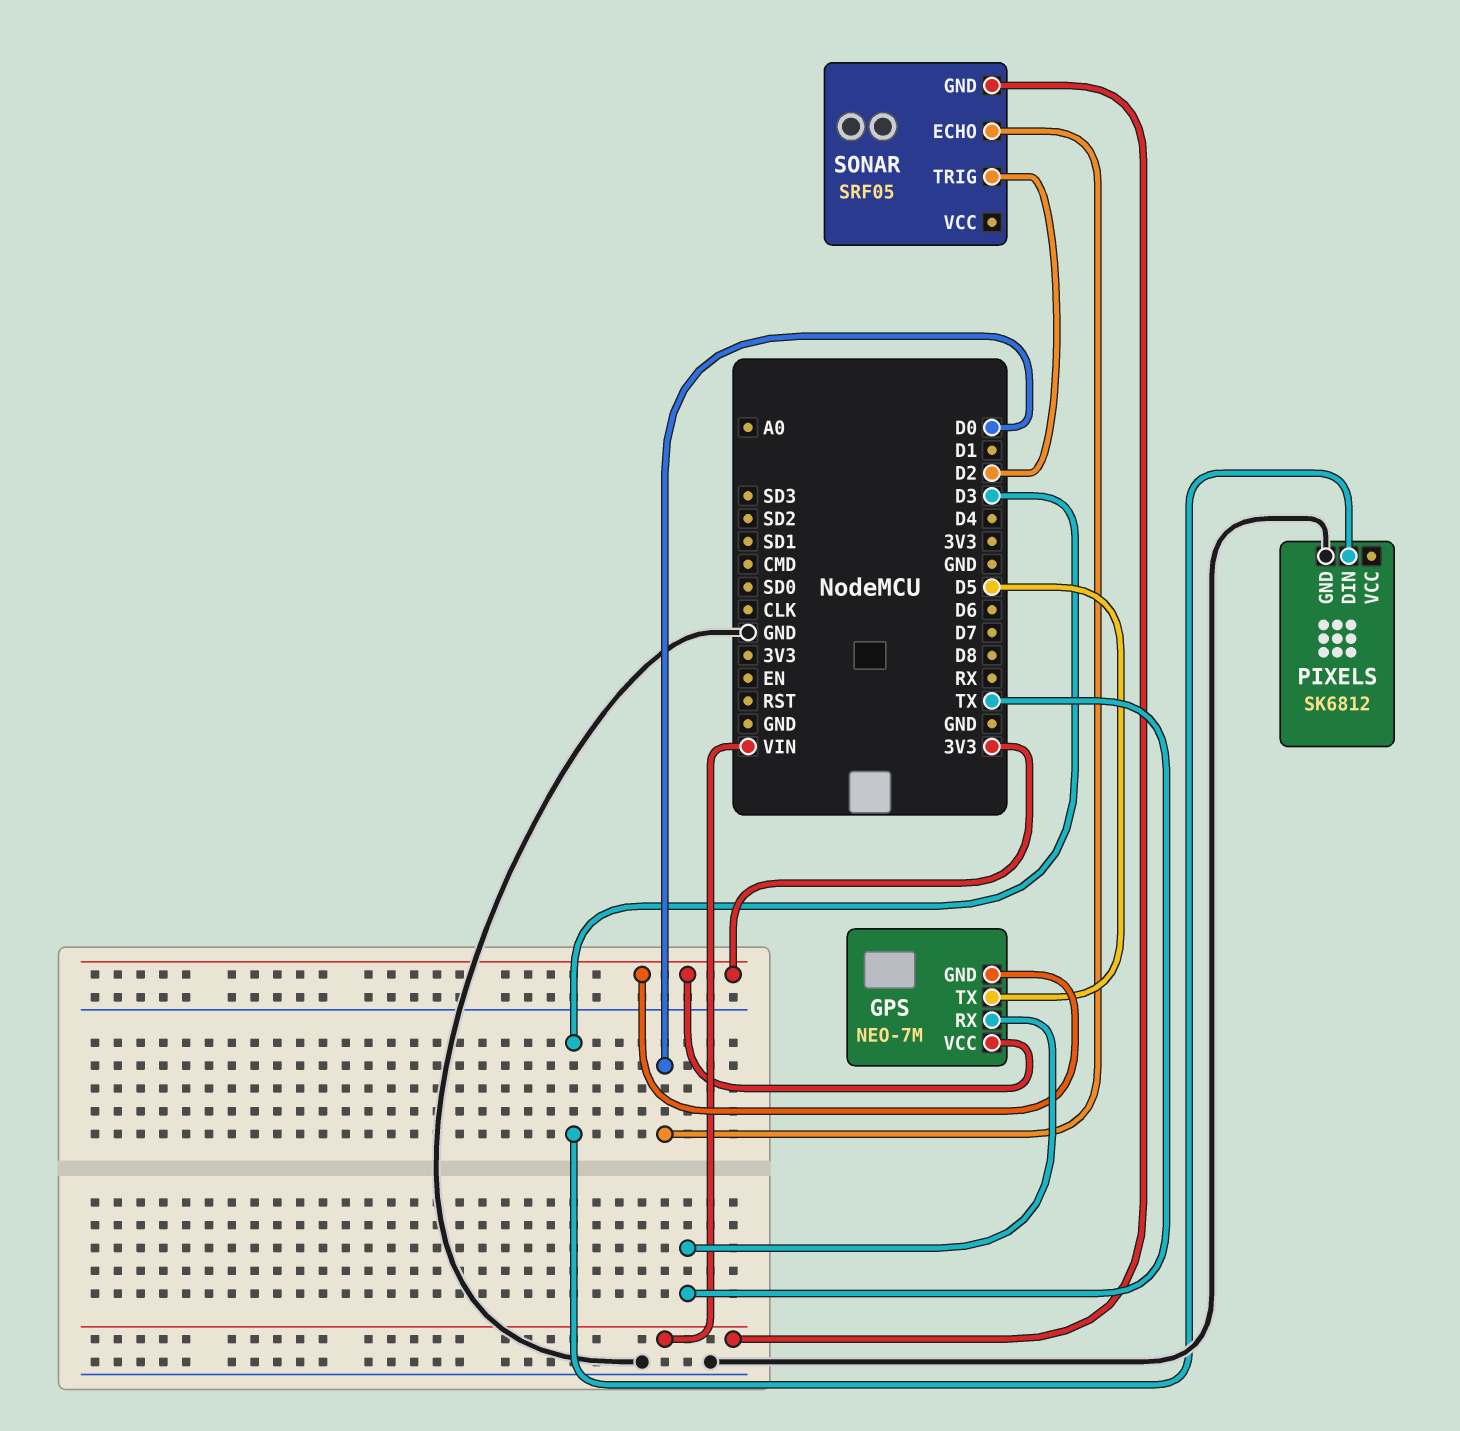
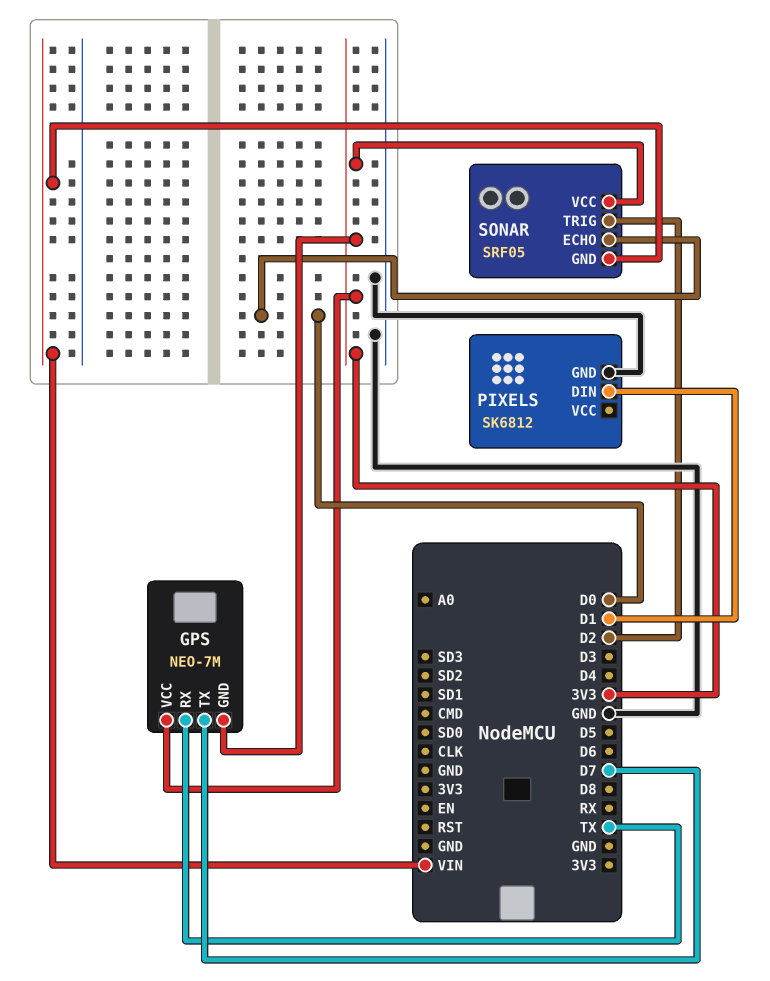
GPS pin TX: D5 -> D7
PIXELS pin DIN: D3 -> D1
SONAR pin VCC: none -> 3V3

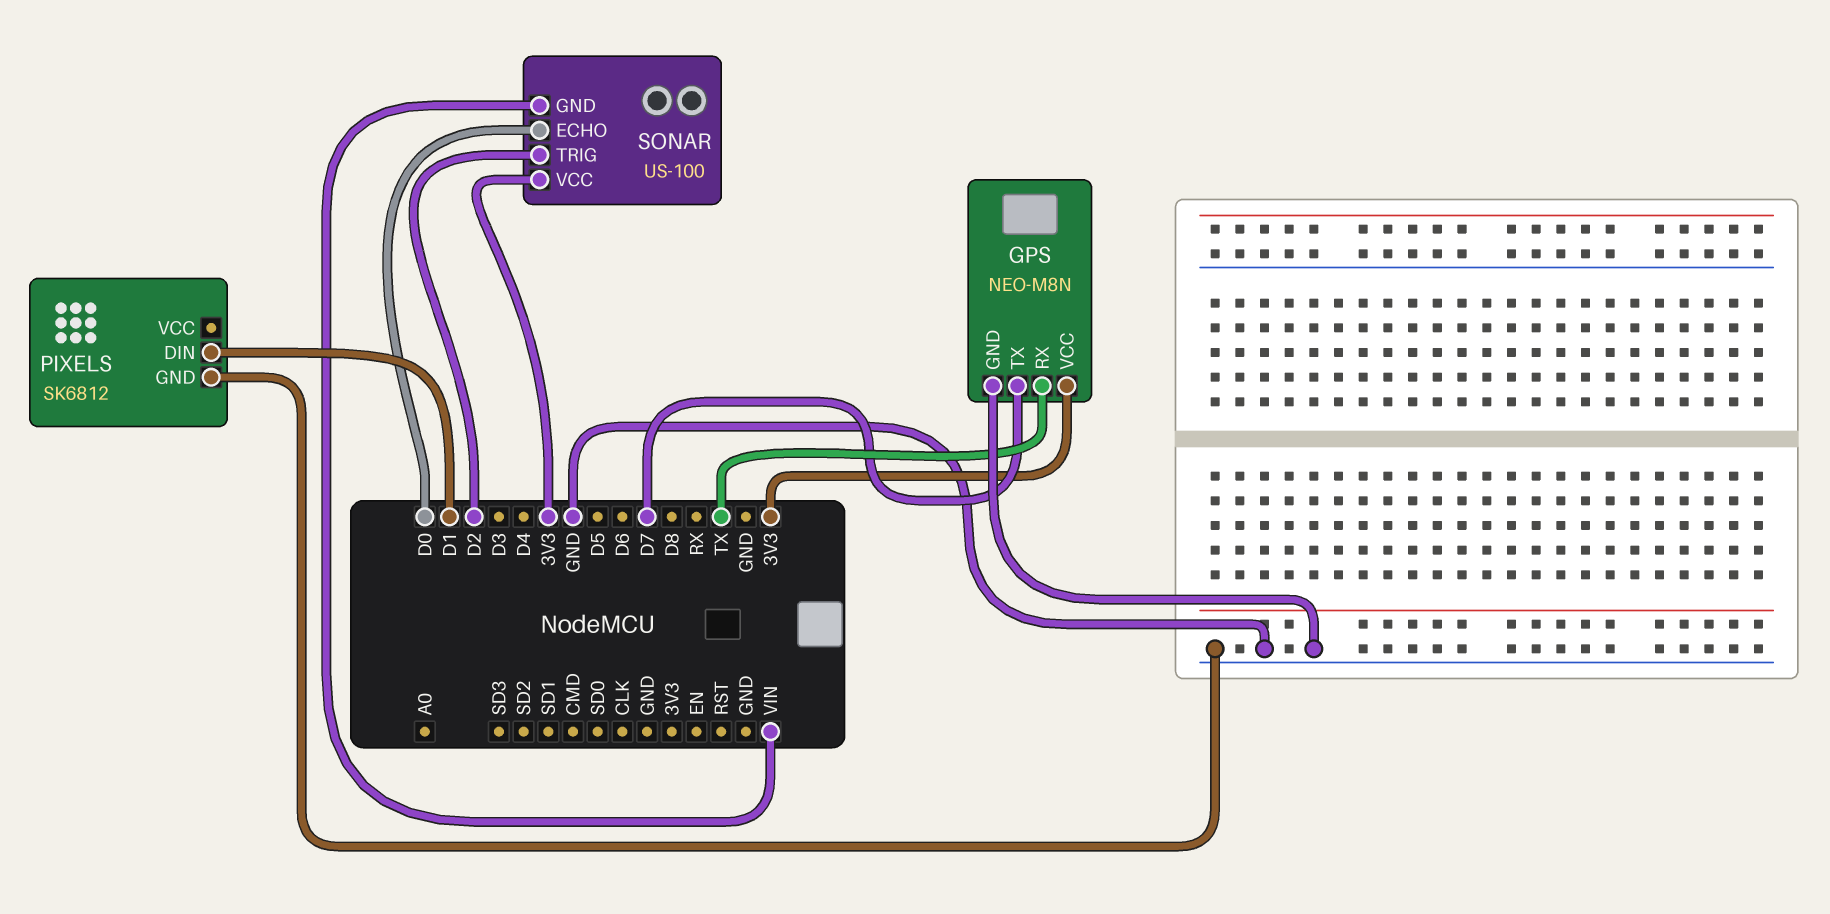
GPS: NEO-7M -> NEO-M8N
GPS pin GND: 3V3 -> GND
SONAR: SRF05 -> US-100

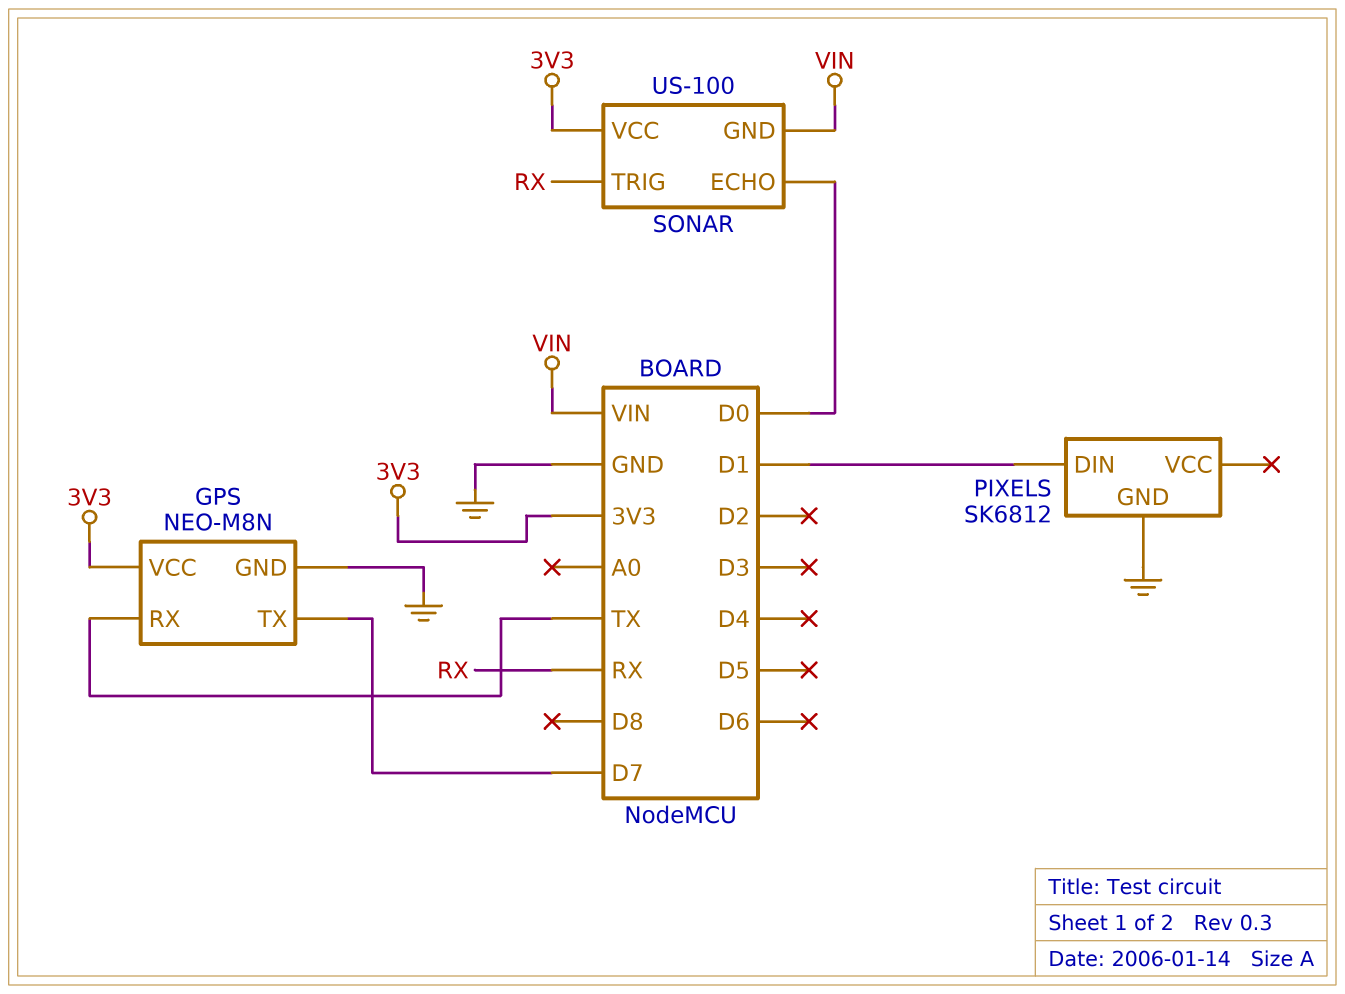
SONAR pin TRIG: D2 -> RX

